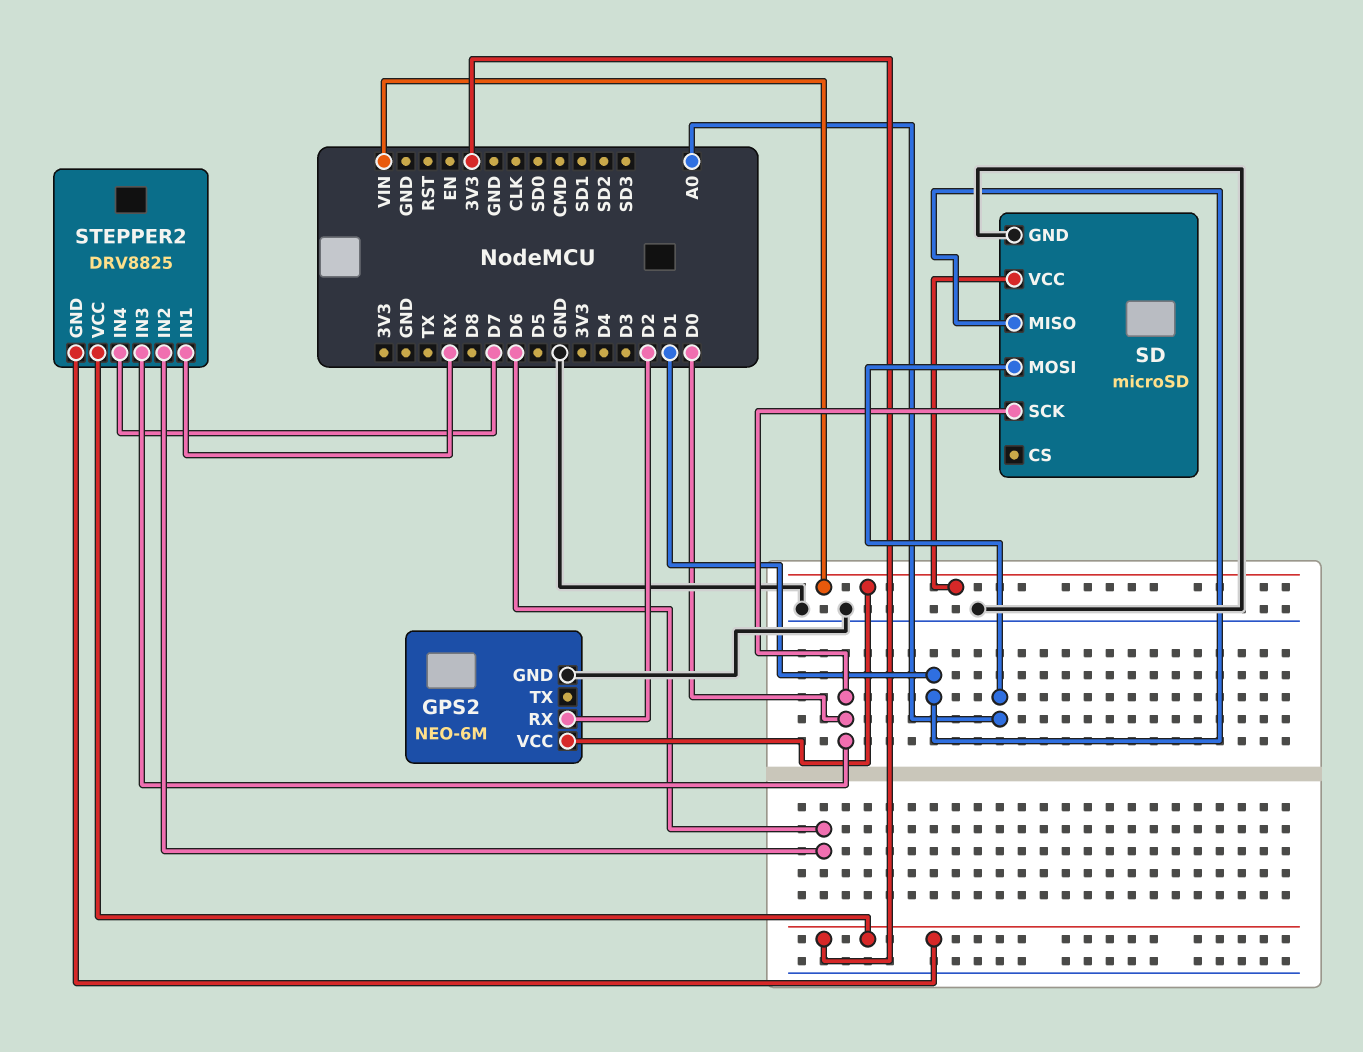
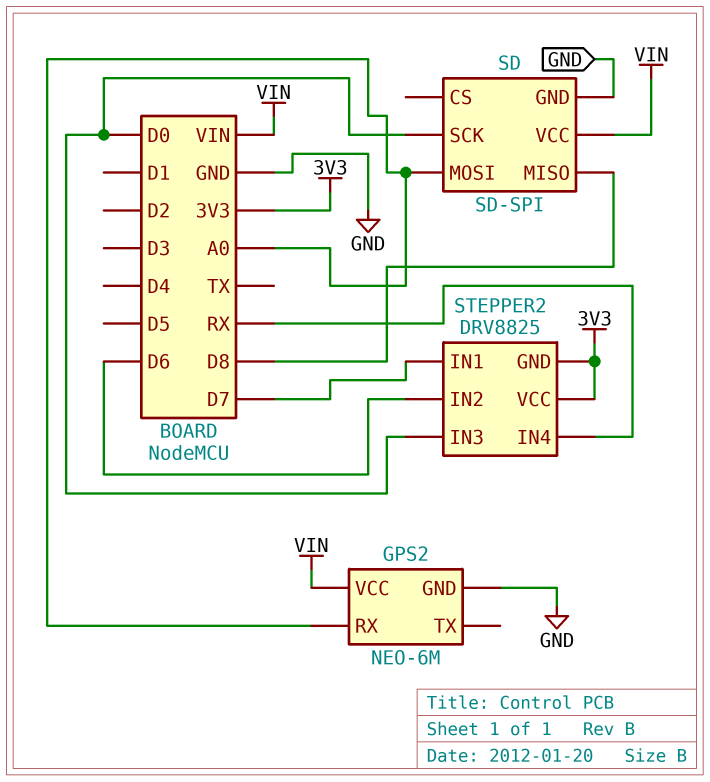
GPS2 pin RX: D2 -> A0
SD: microSD -> SD-SPI
SD pin MISO: D1 -> D8
STEPPER2 pin IN1: RX -> D7
STEPPER2 pin IN4: D7 -> RX

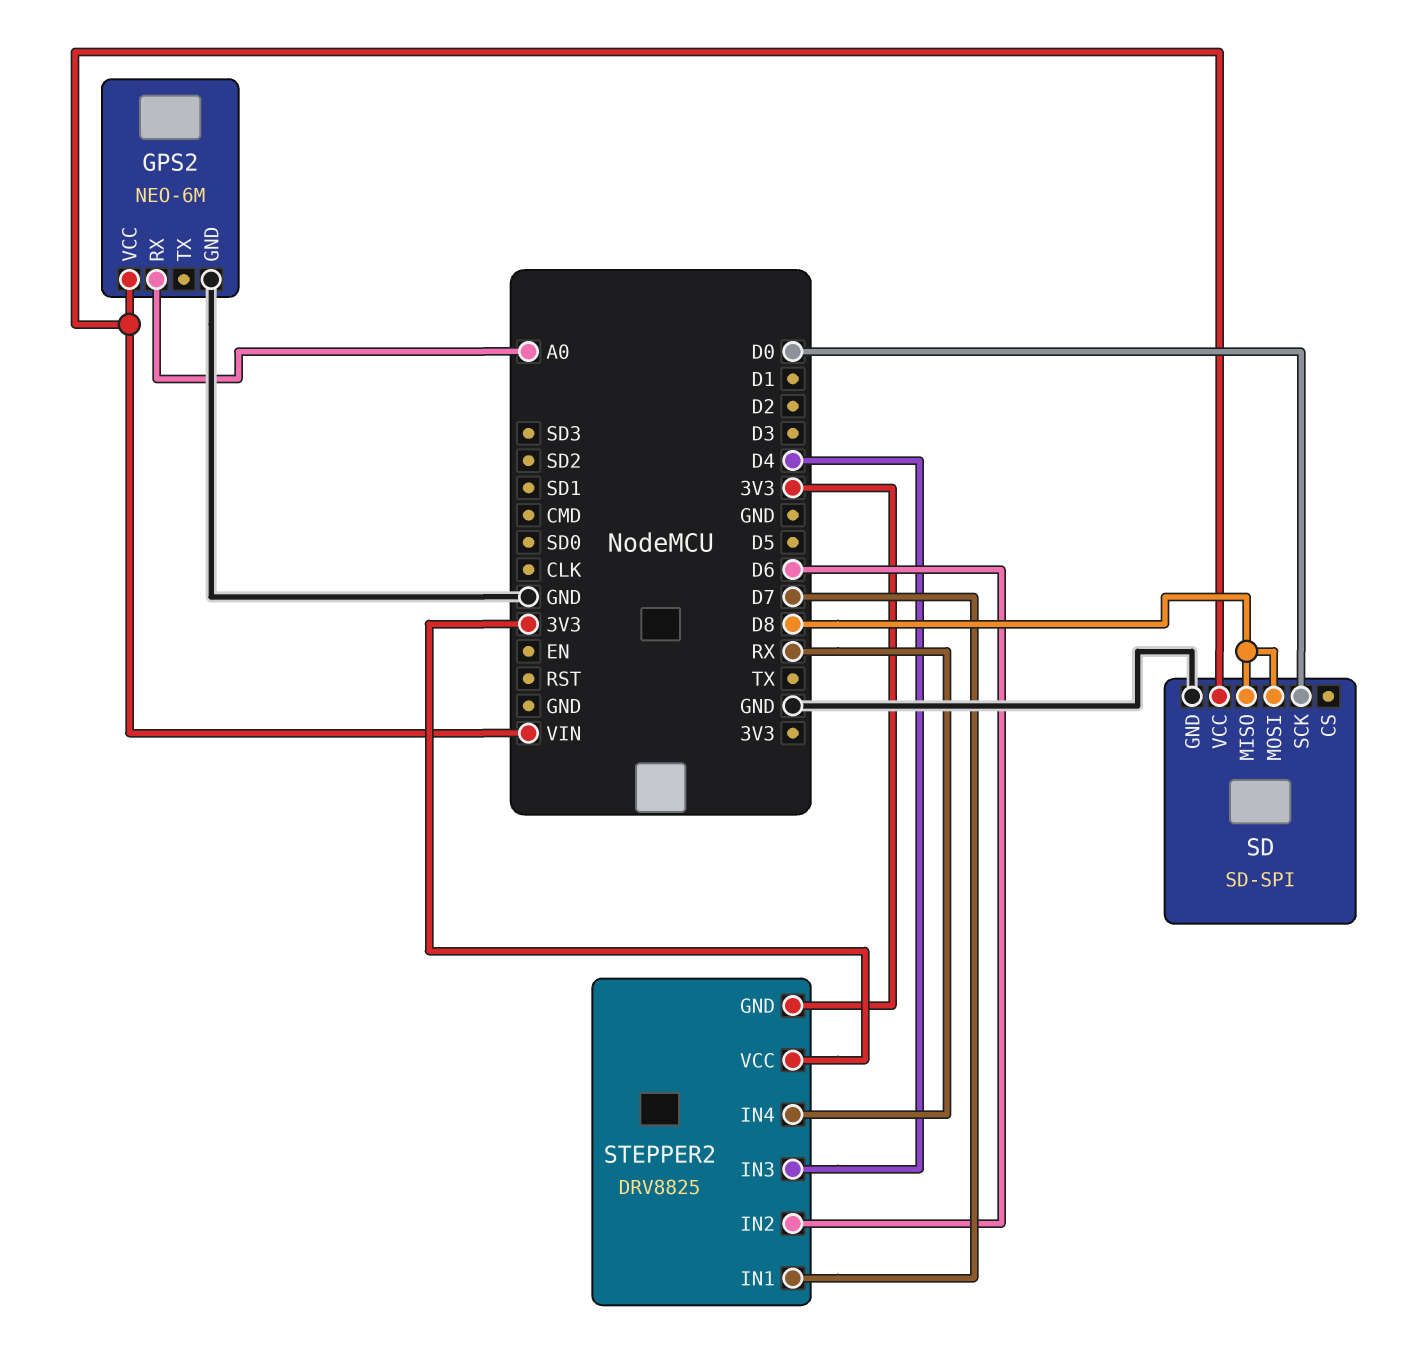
SD pin MOSI: A0 -> D8
STEPPER2 pin IN3: D0 -> D4

